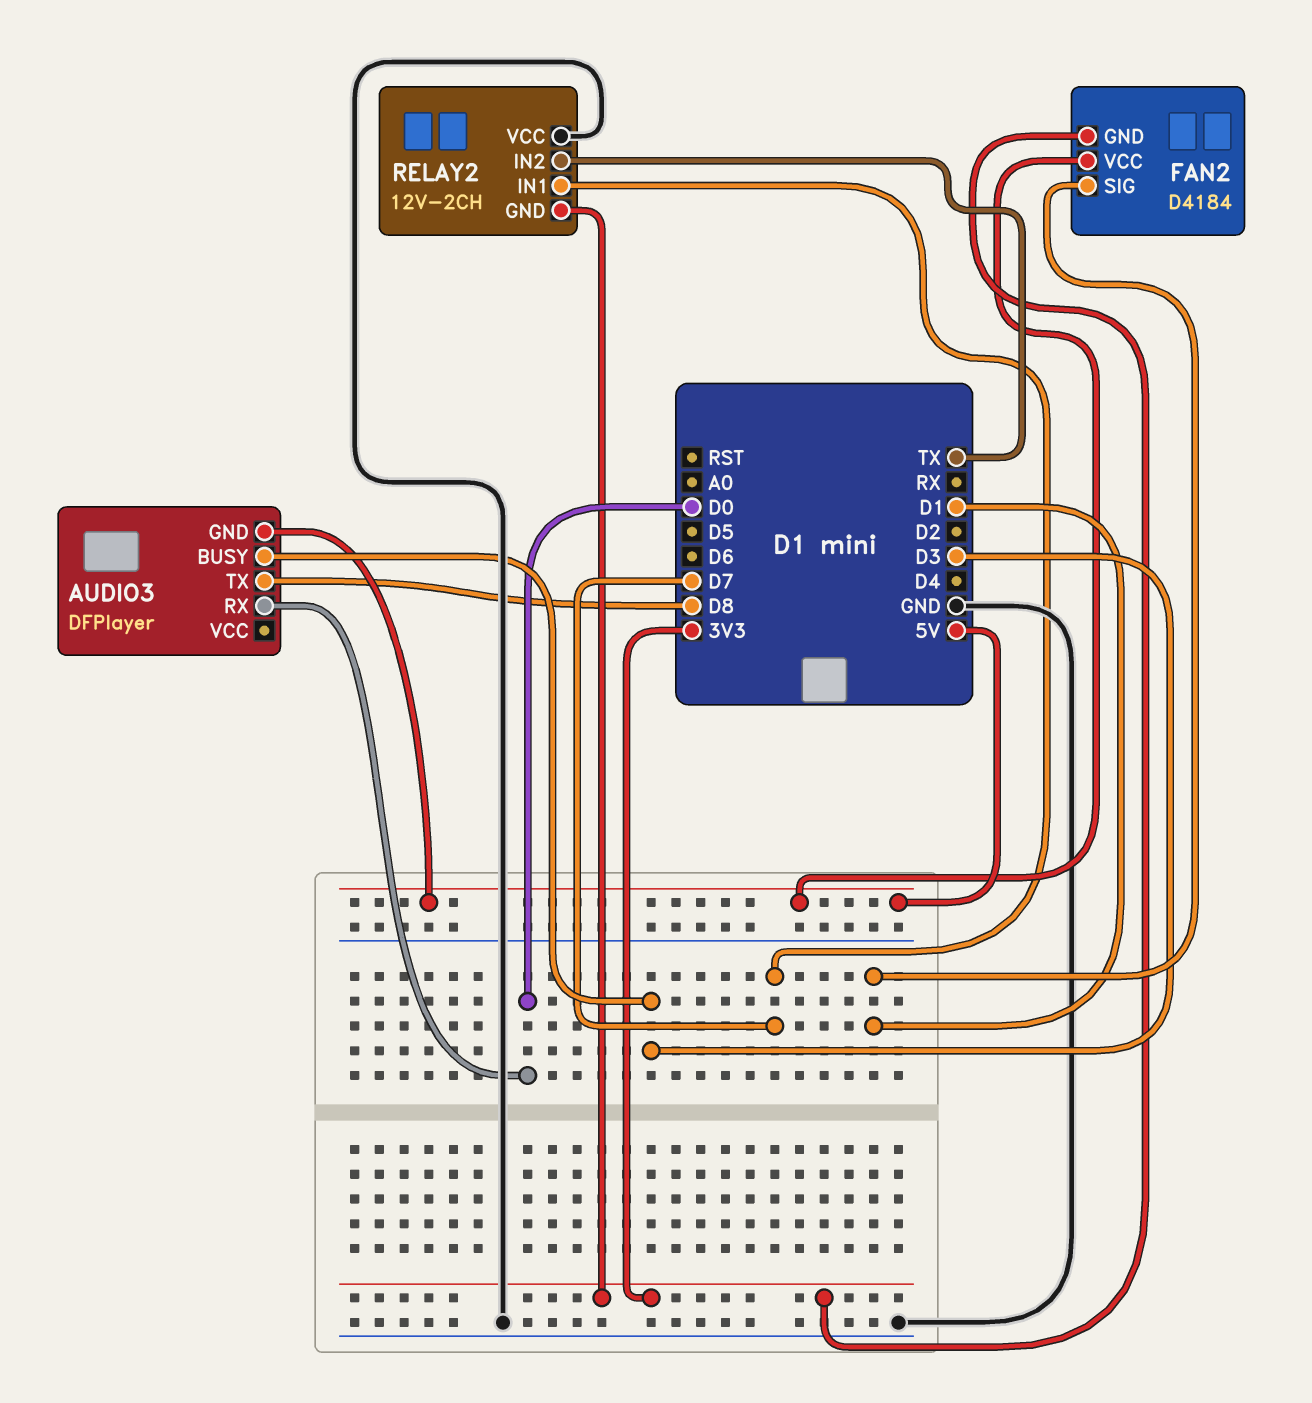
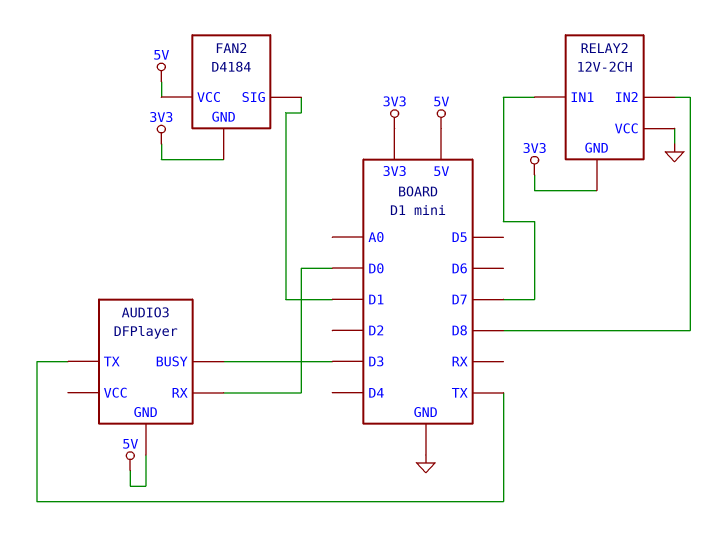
AUDIO3 pin TX: D8 -> TX
RELAY2 pin IN2: TX -> D8

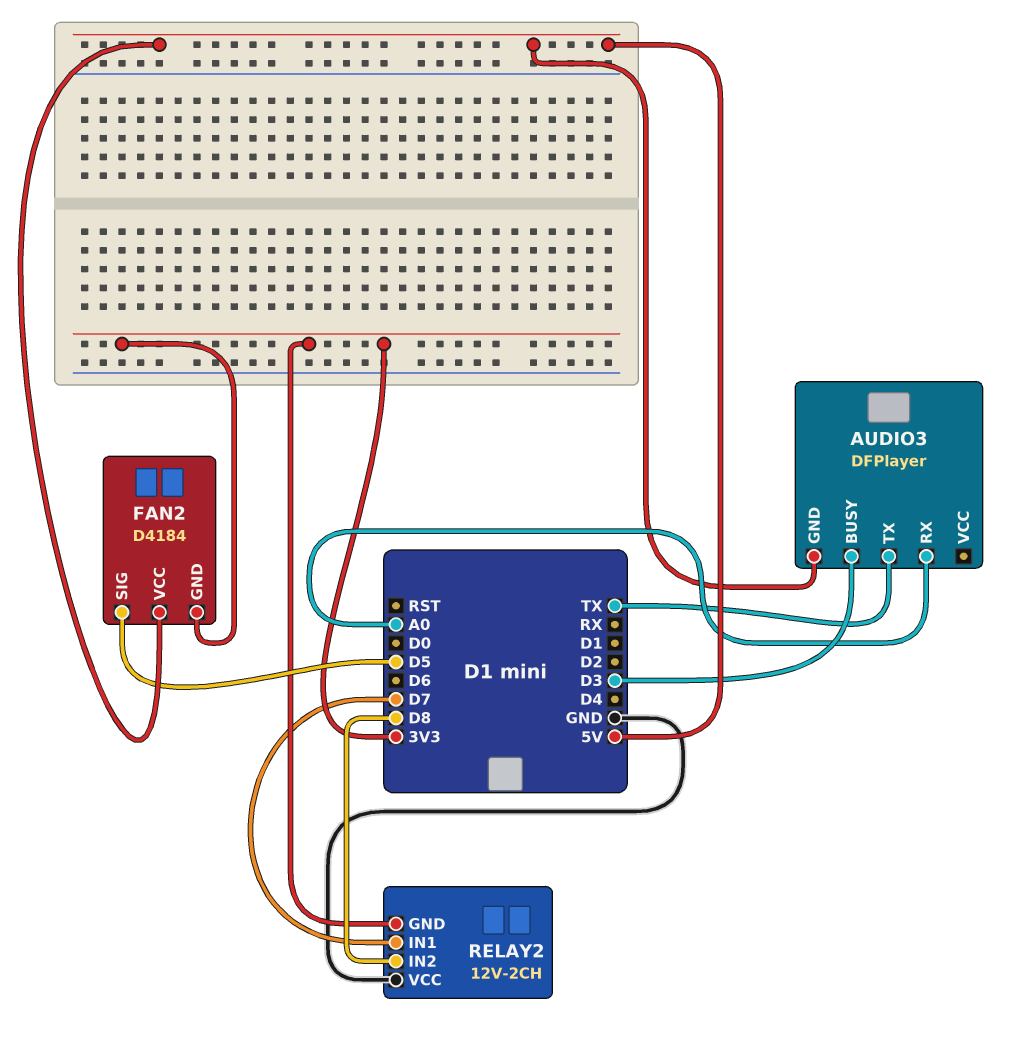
AUDIO3 pin RX: D0 -> A0
FAN2 pin SIG: D1 -> D5

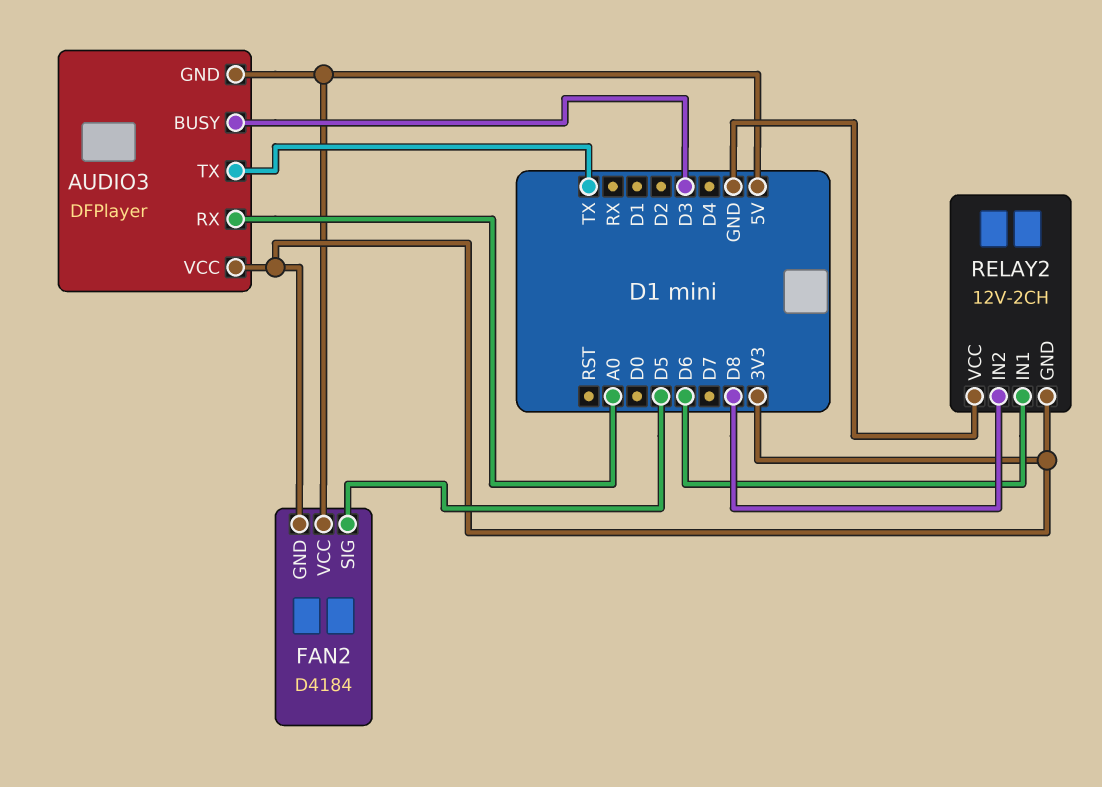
AUDIO3 pin VCC: none -> 3V3
RELAY2 pin IN1: D7 -> D6

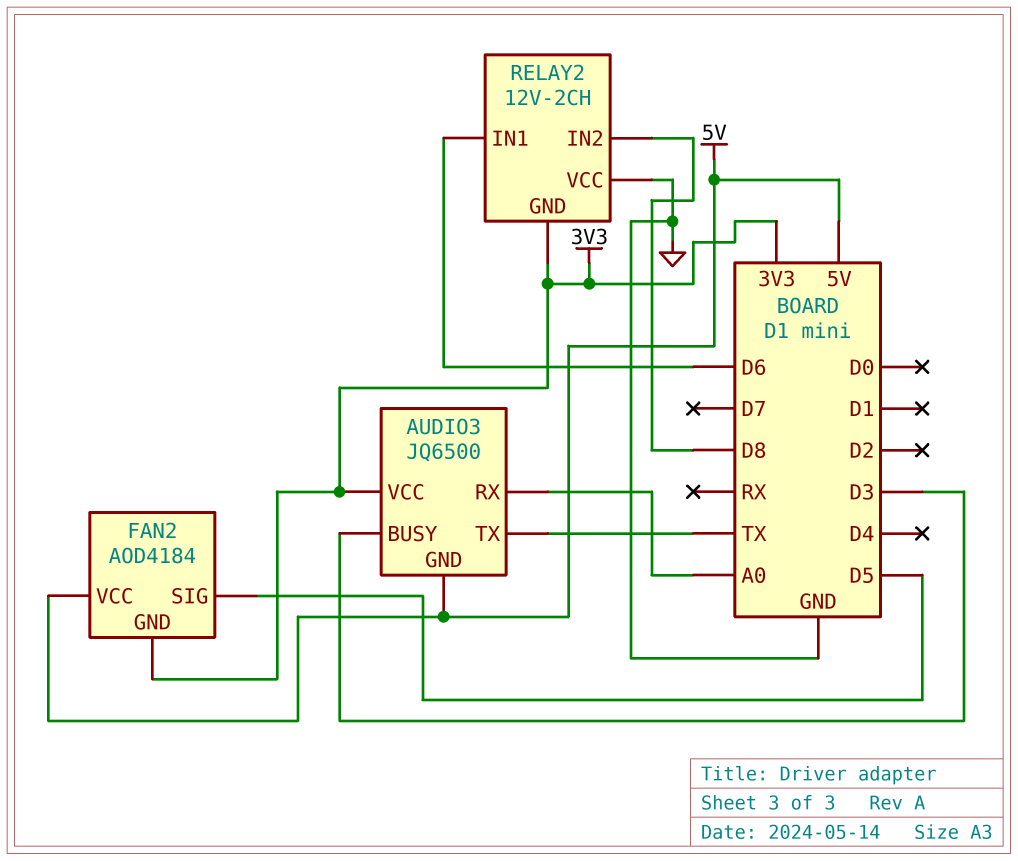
AUDIO3: DFPlayer -> JQ6500
FAN2: D4184 -> AOD4184

